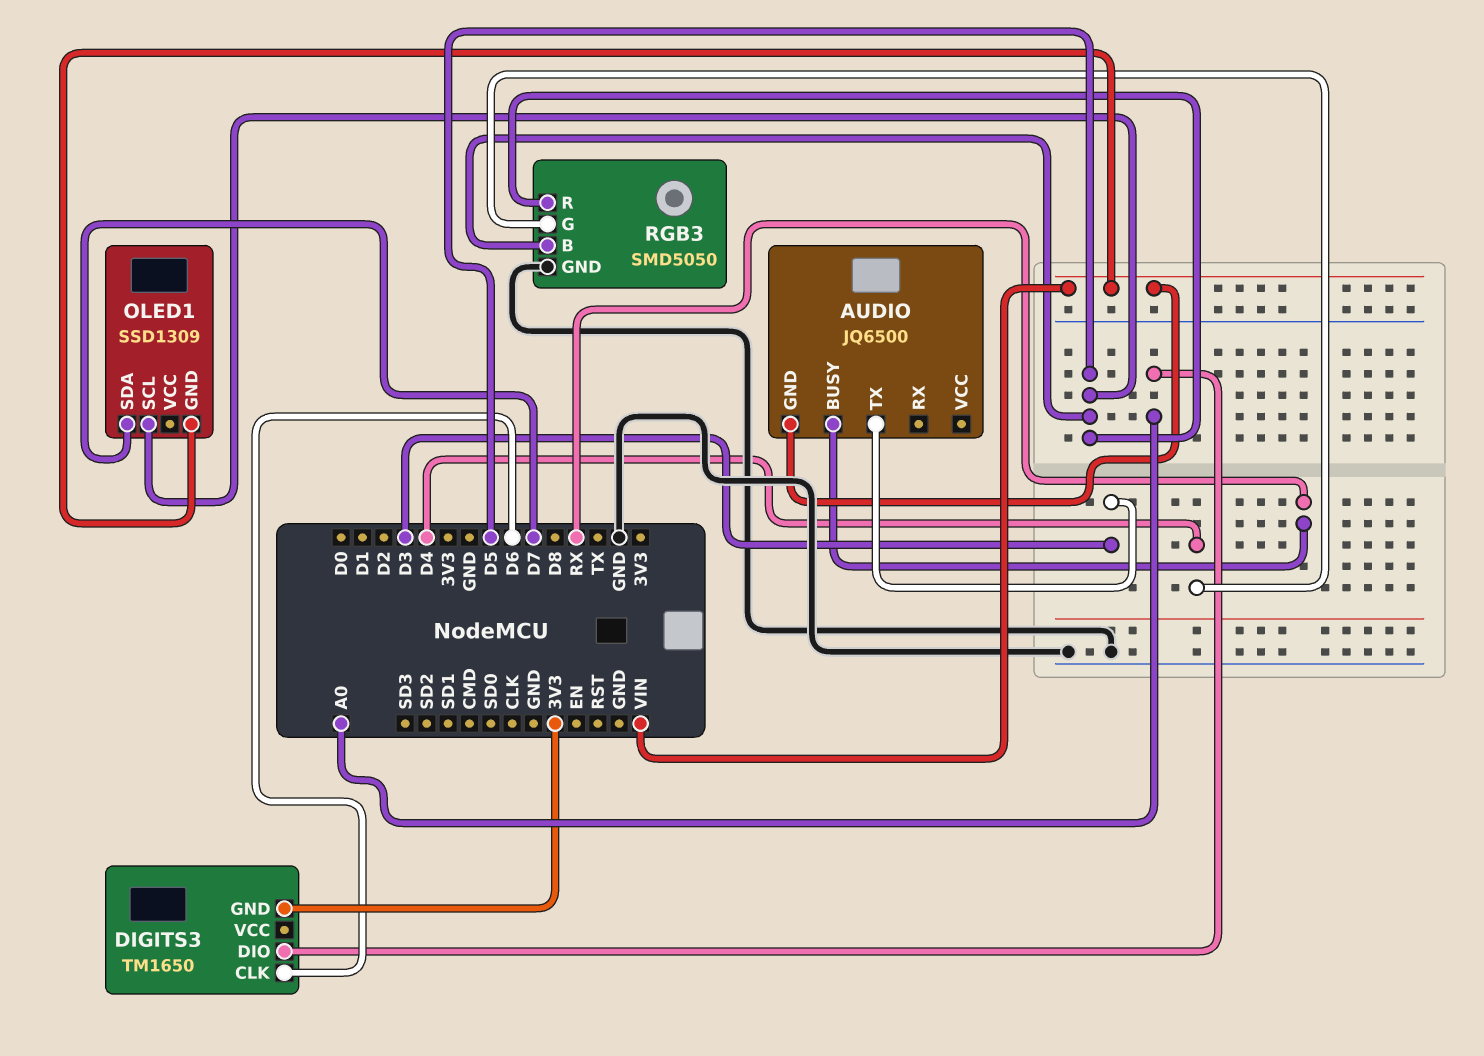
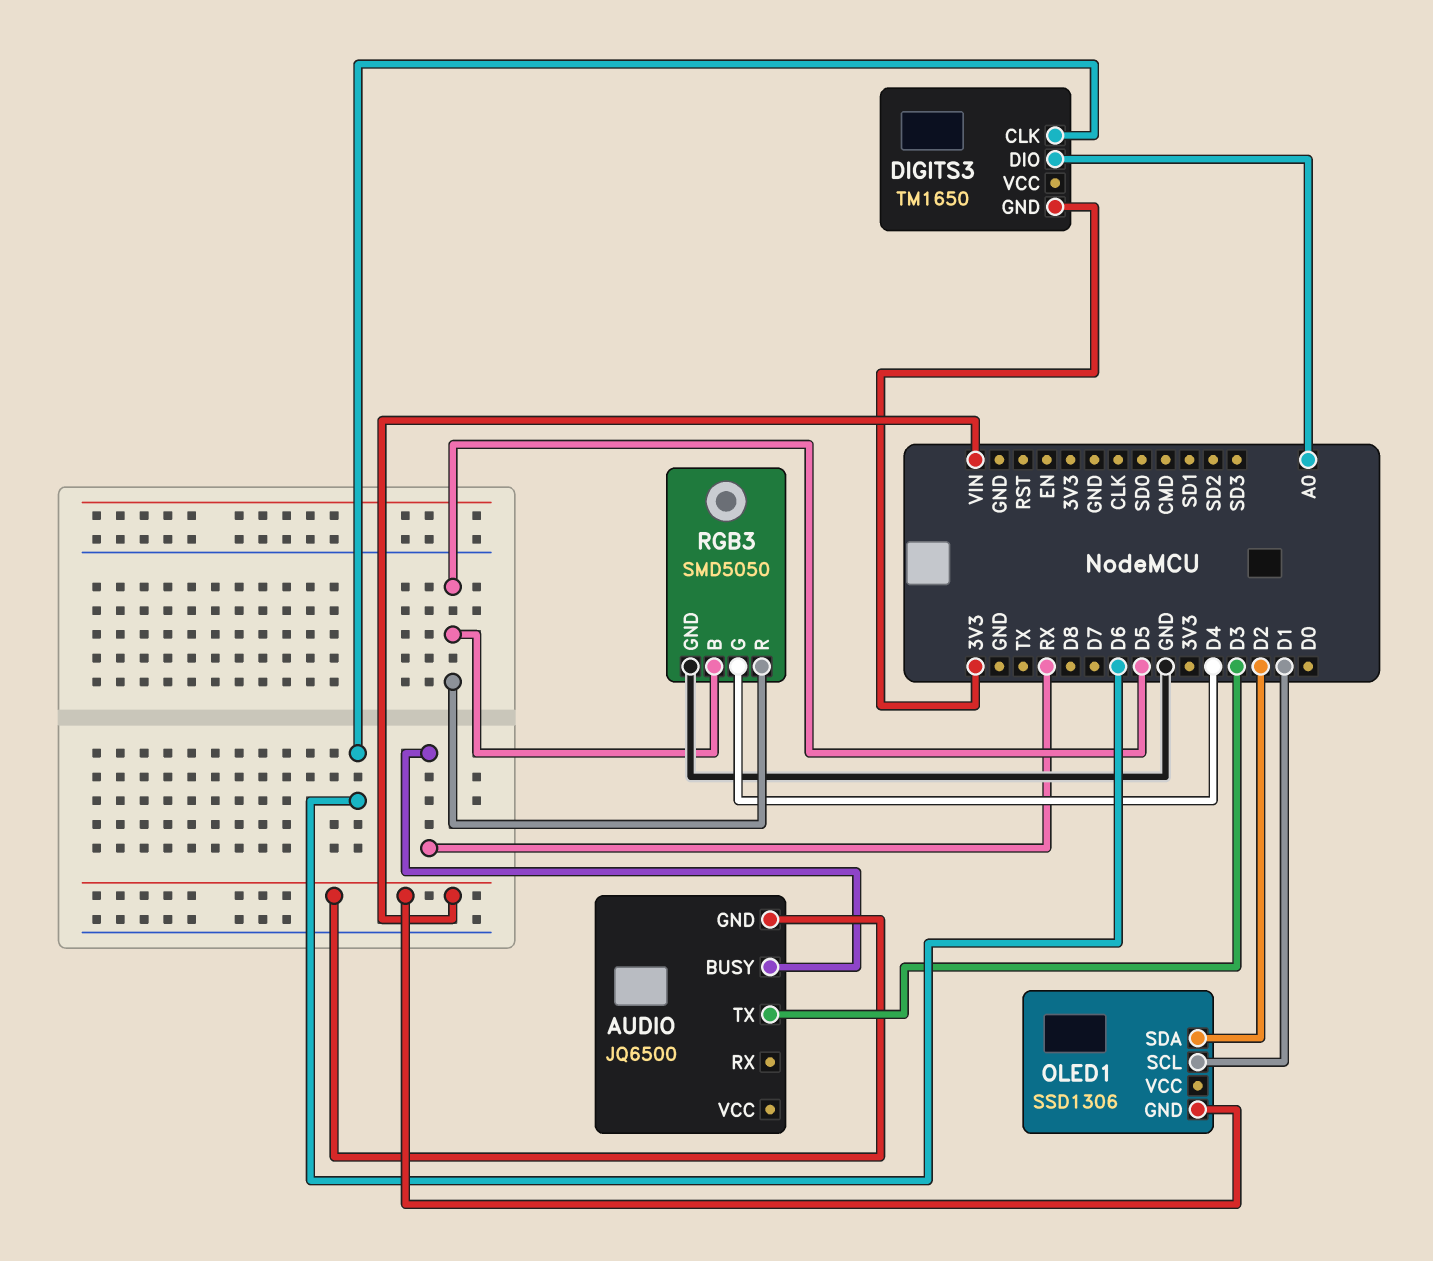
OLED1: SSD1309 -> SSD1306
OLED1 pin SCL: D5 -> D1
OLED1 pin SDA: D7 -> D2

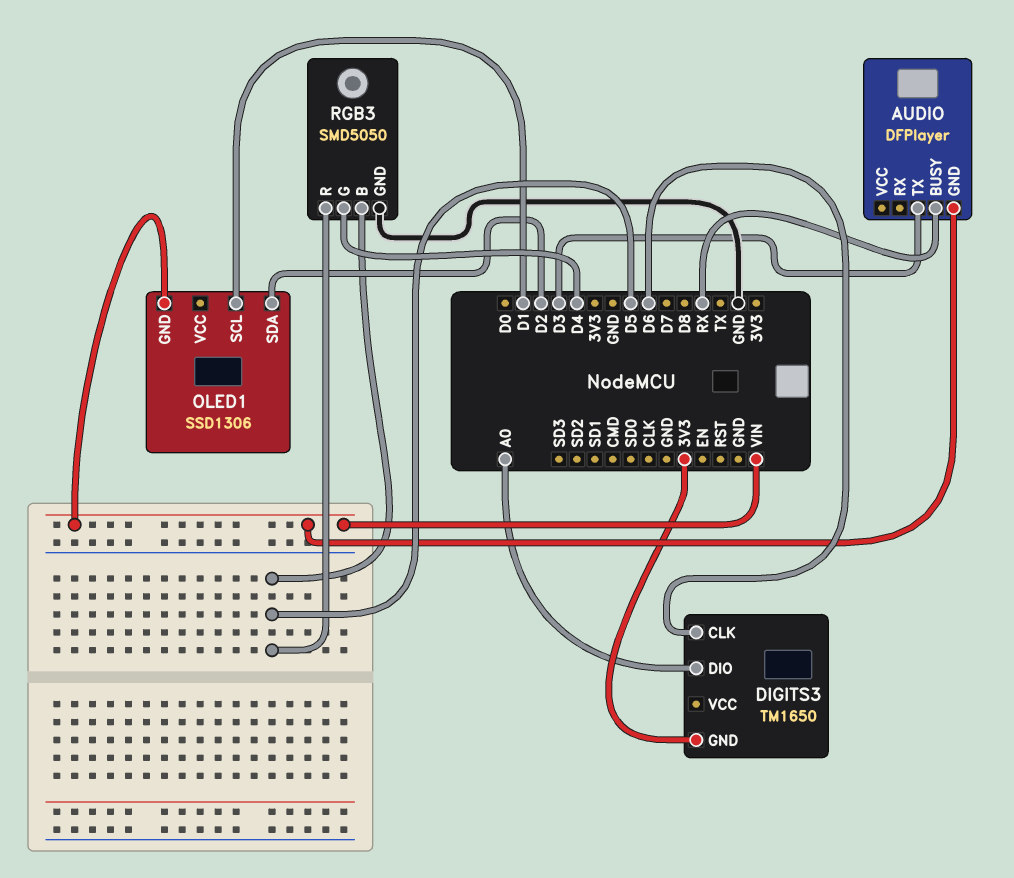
AUDIO: JQ6500 -> DFPlayer

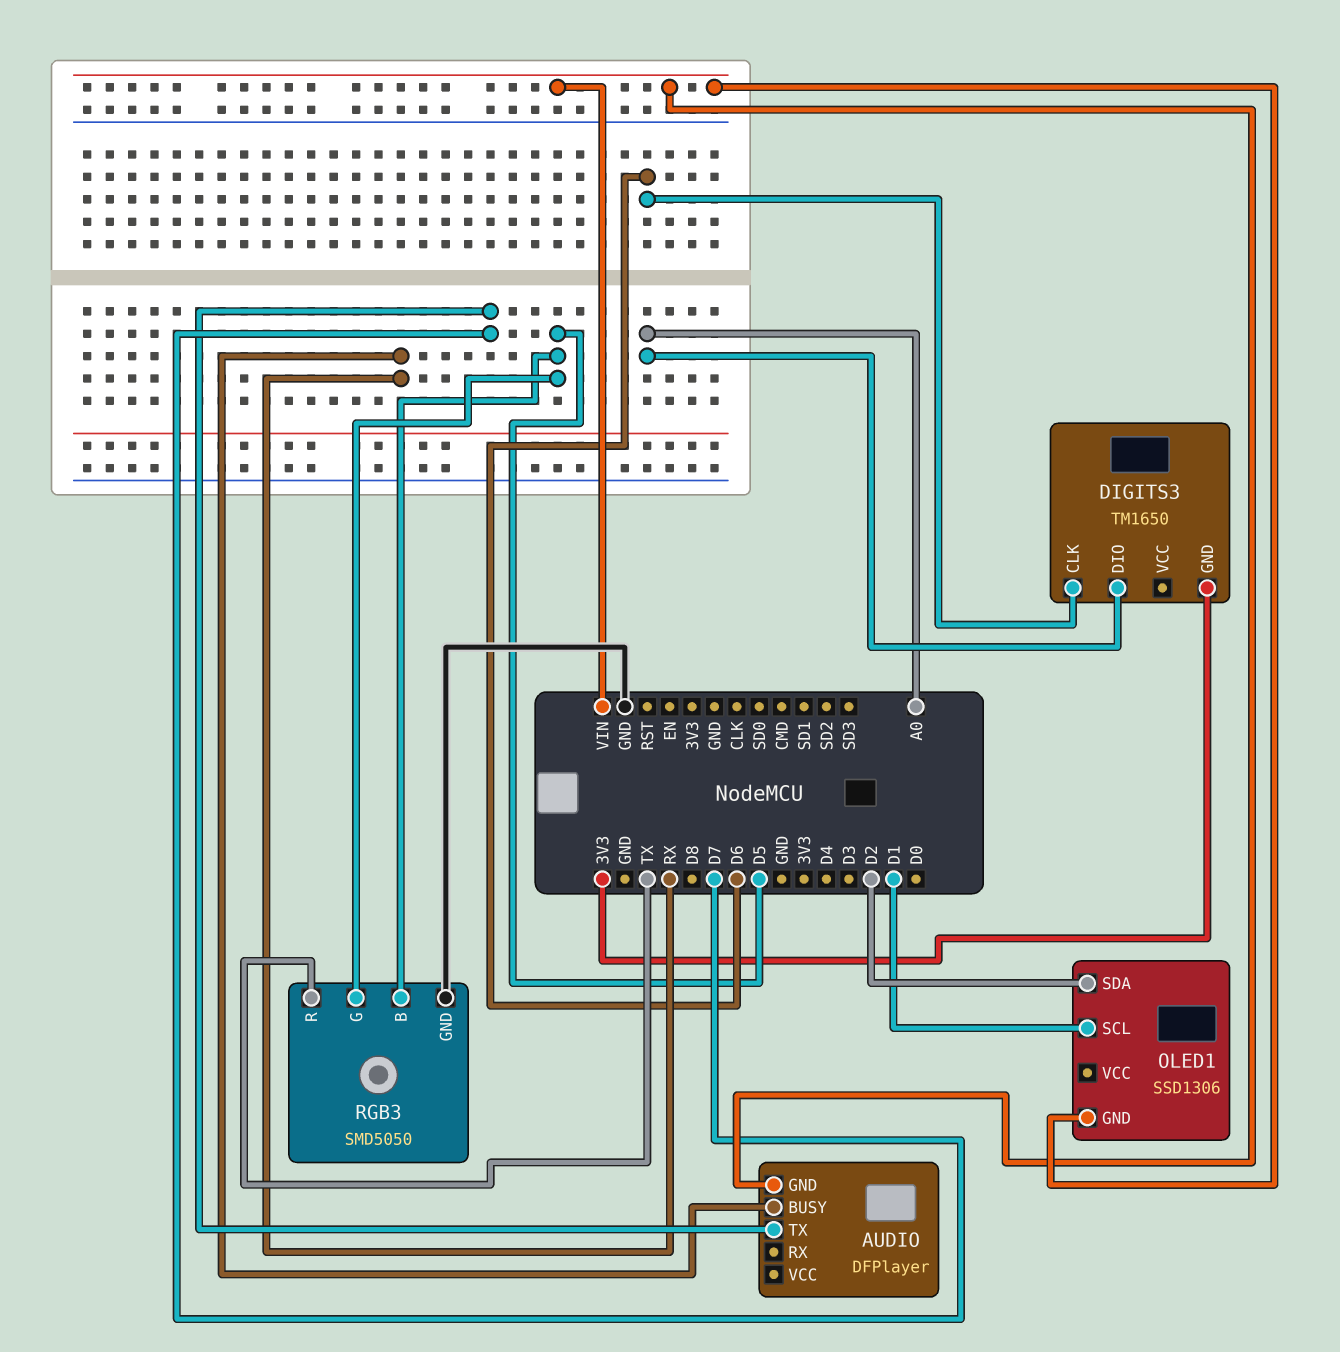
AUDIO pin TX: D3 -> D7
RGB3 pin G: D4 -> D5
RGB3 pin R: D5 -> TX

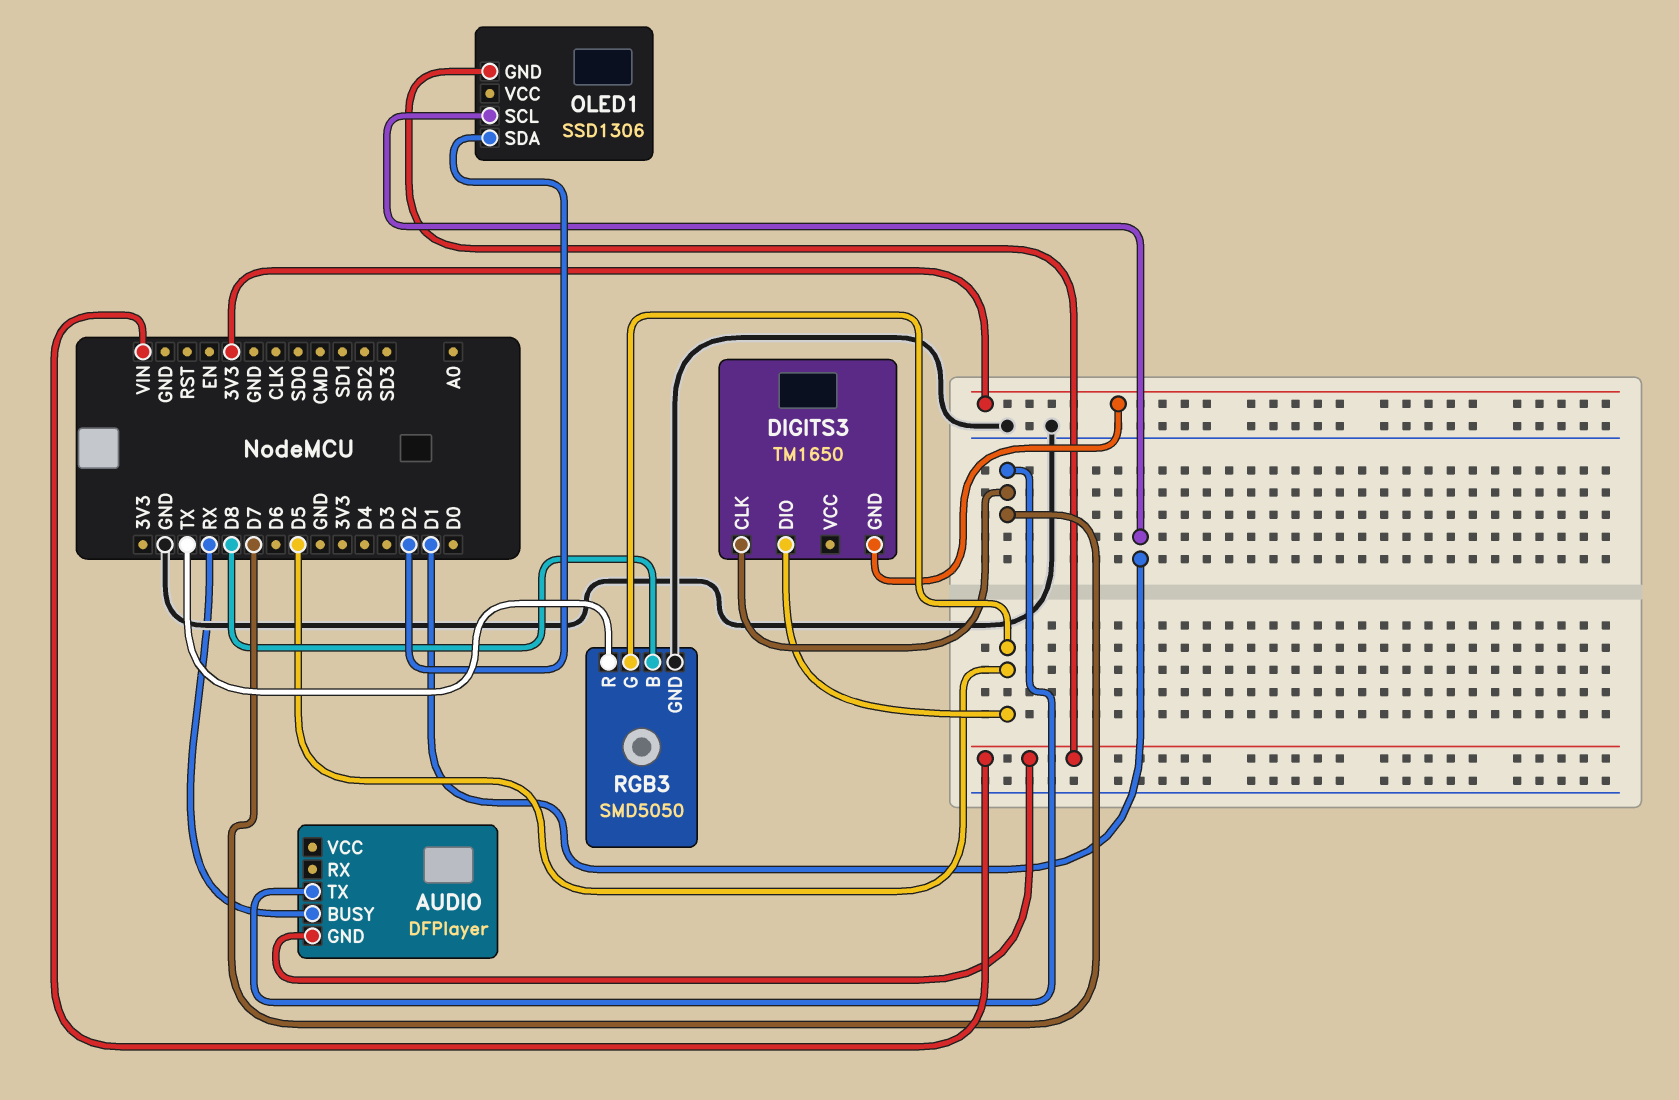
DIGITS3 pin CLK: D6 -> D7
DIGITS3 pin DIO: A0 -> D5
RGB3 pin B: D5 -> D8

